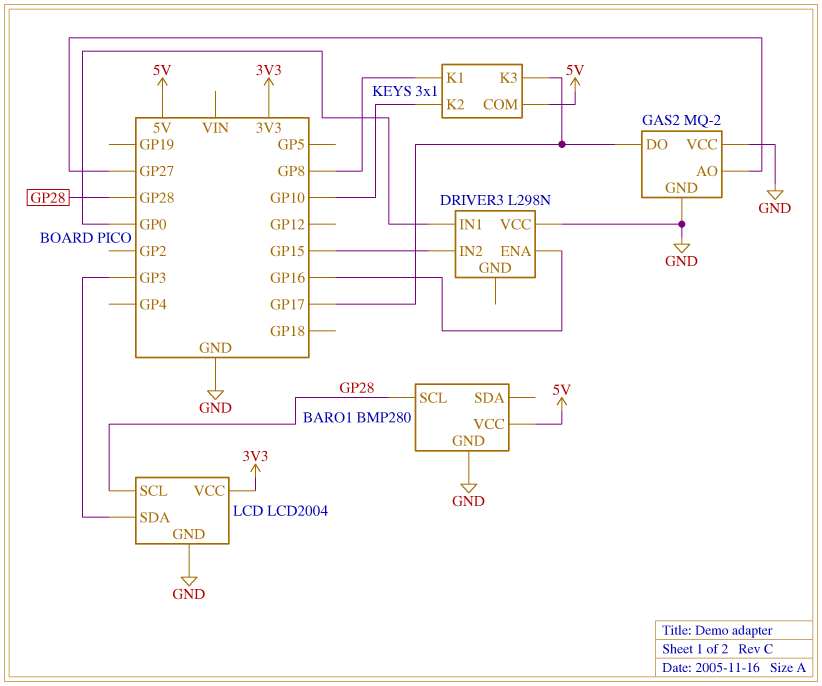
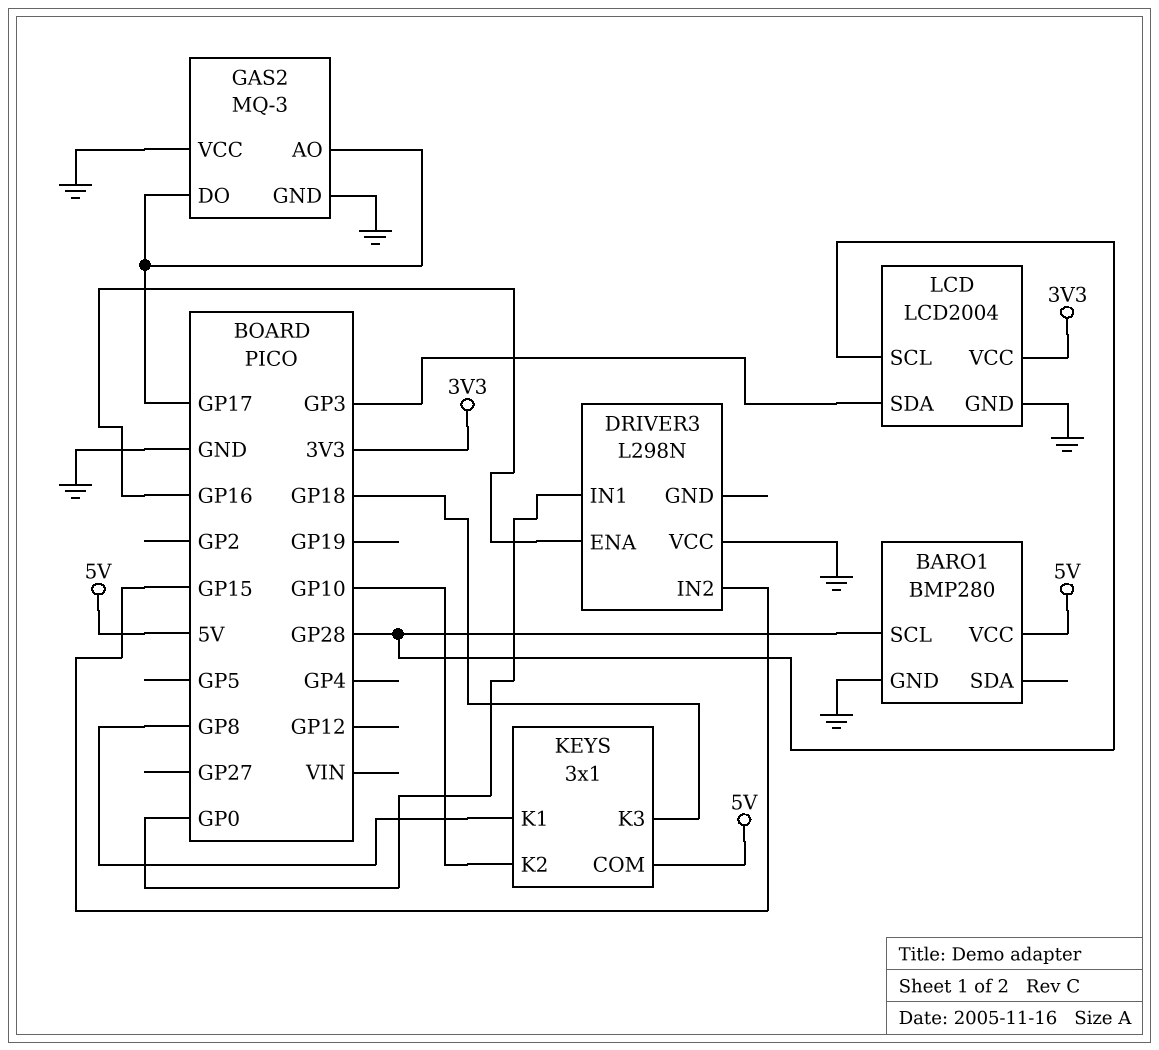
GAS2: MQ-2 -> MQ-3
GAS2 pin AO: GP27 -> GP17
KEYS pin K3: GP17 -> GP18

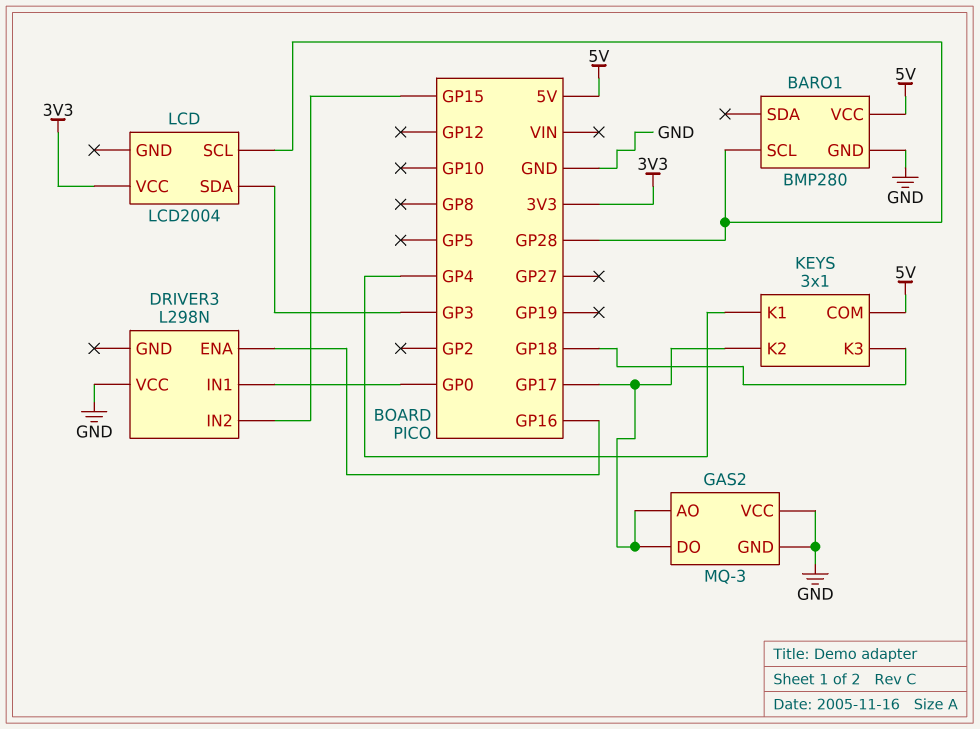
KEYS pin K1: GP8 -> GP4
KEYS pin K2: GP10 -> GP17
LCD pin GND: GND -> none

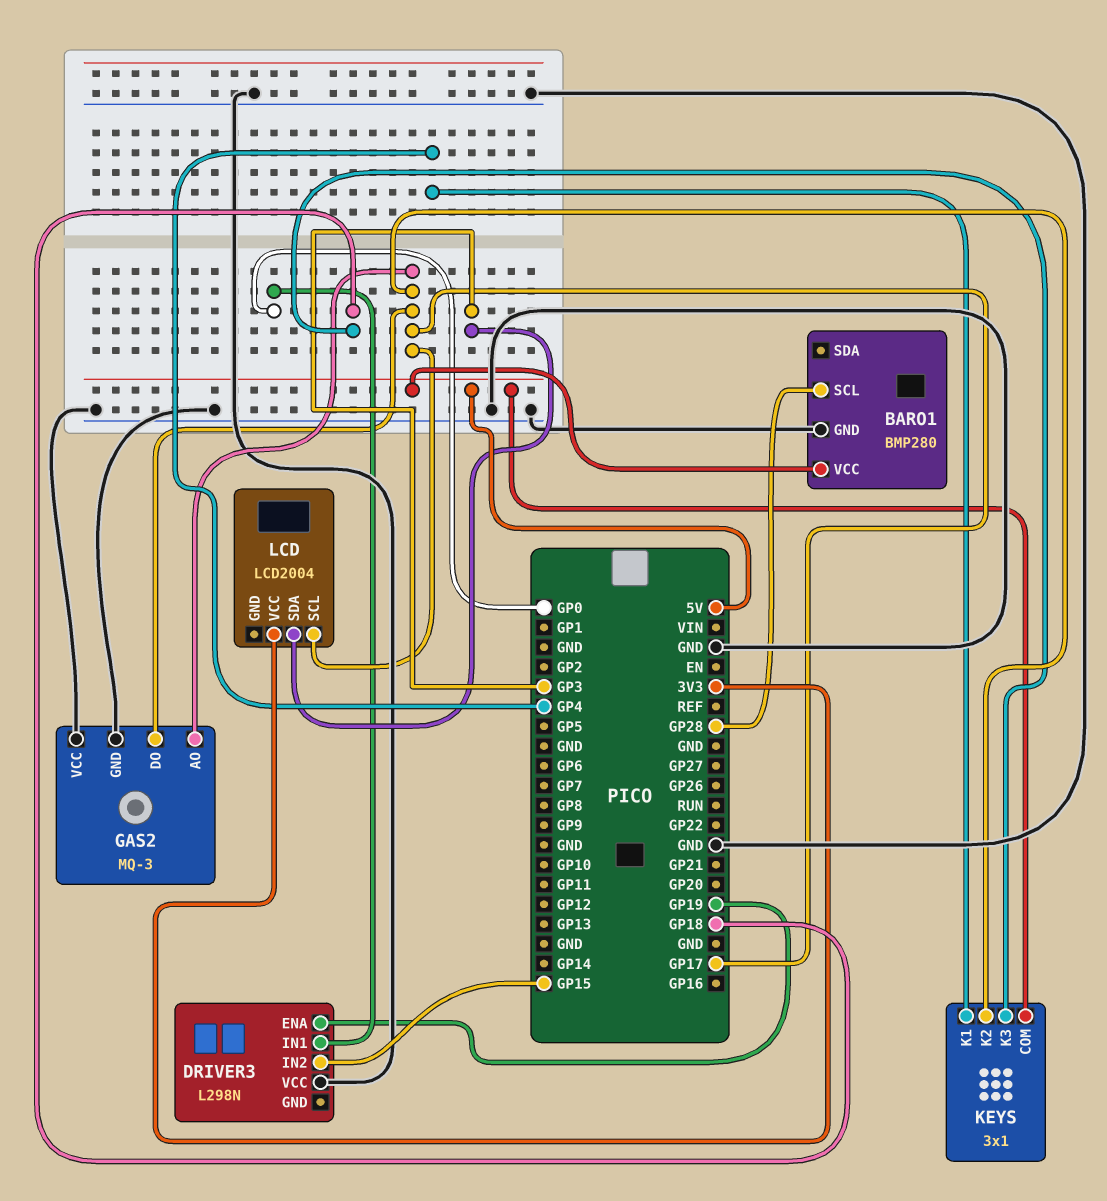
DRIVER3 pin ENA: GP16 -> GP19
LCD pin SCL: GP28 -> GP17

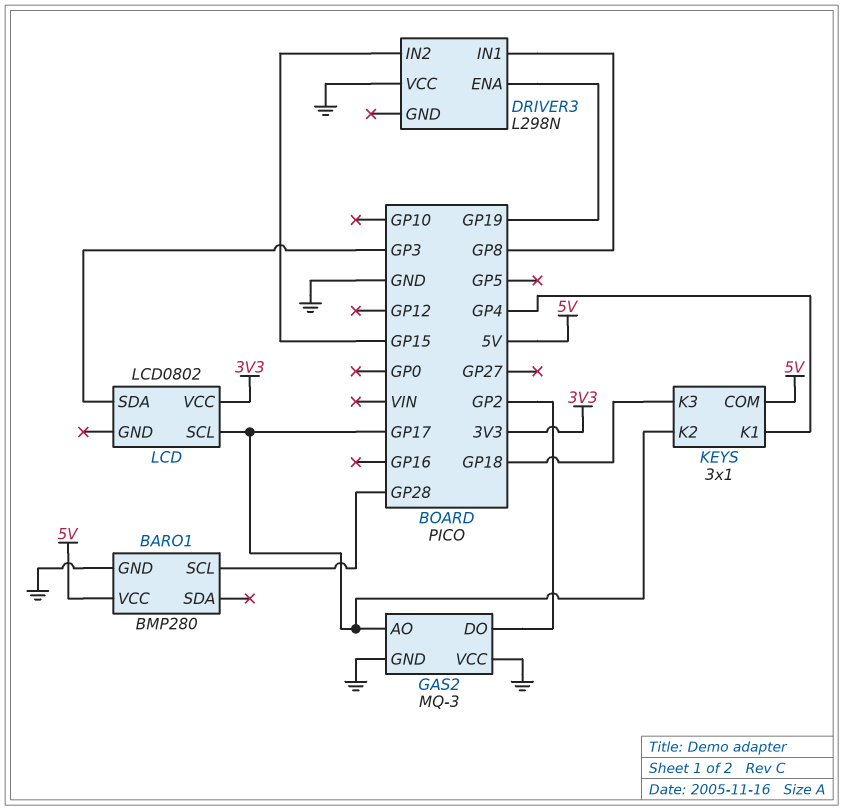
DRIVER3 pin IN1: GP0 -> GP8
GAS2 pin DO: GP17 -> GP2
LCD: LCD2004 -> LCD0802

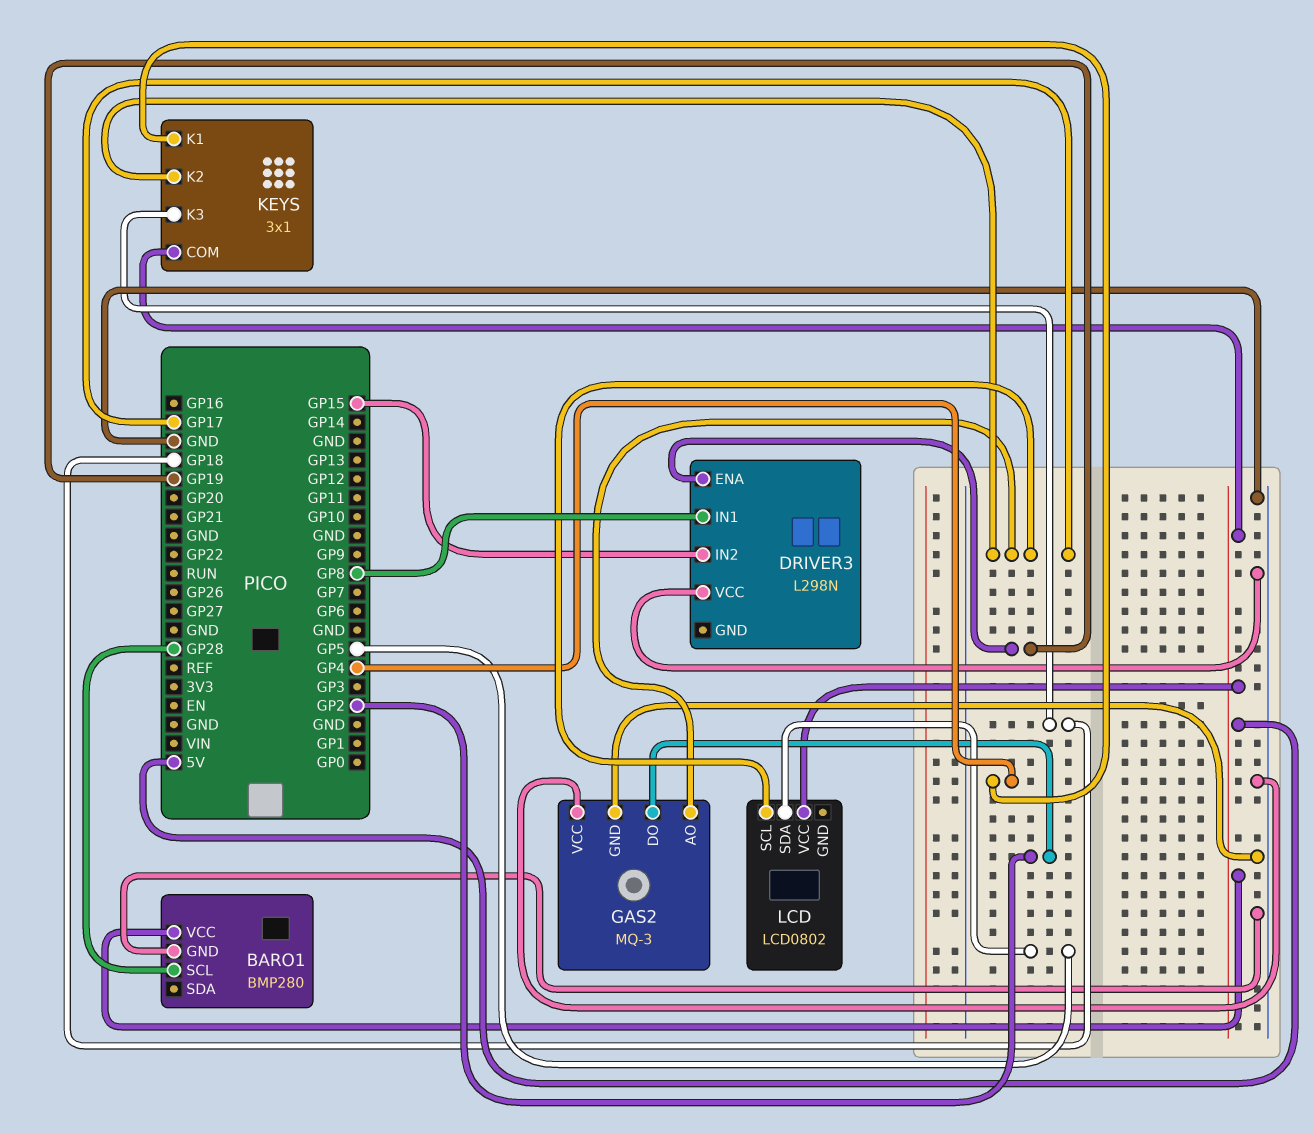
LCD pin SDA: GP3 -> GP5
LCD pin VCC: 3V3 -> 5V

